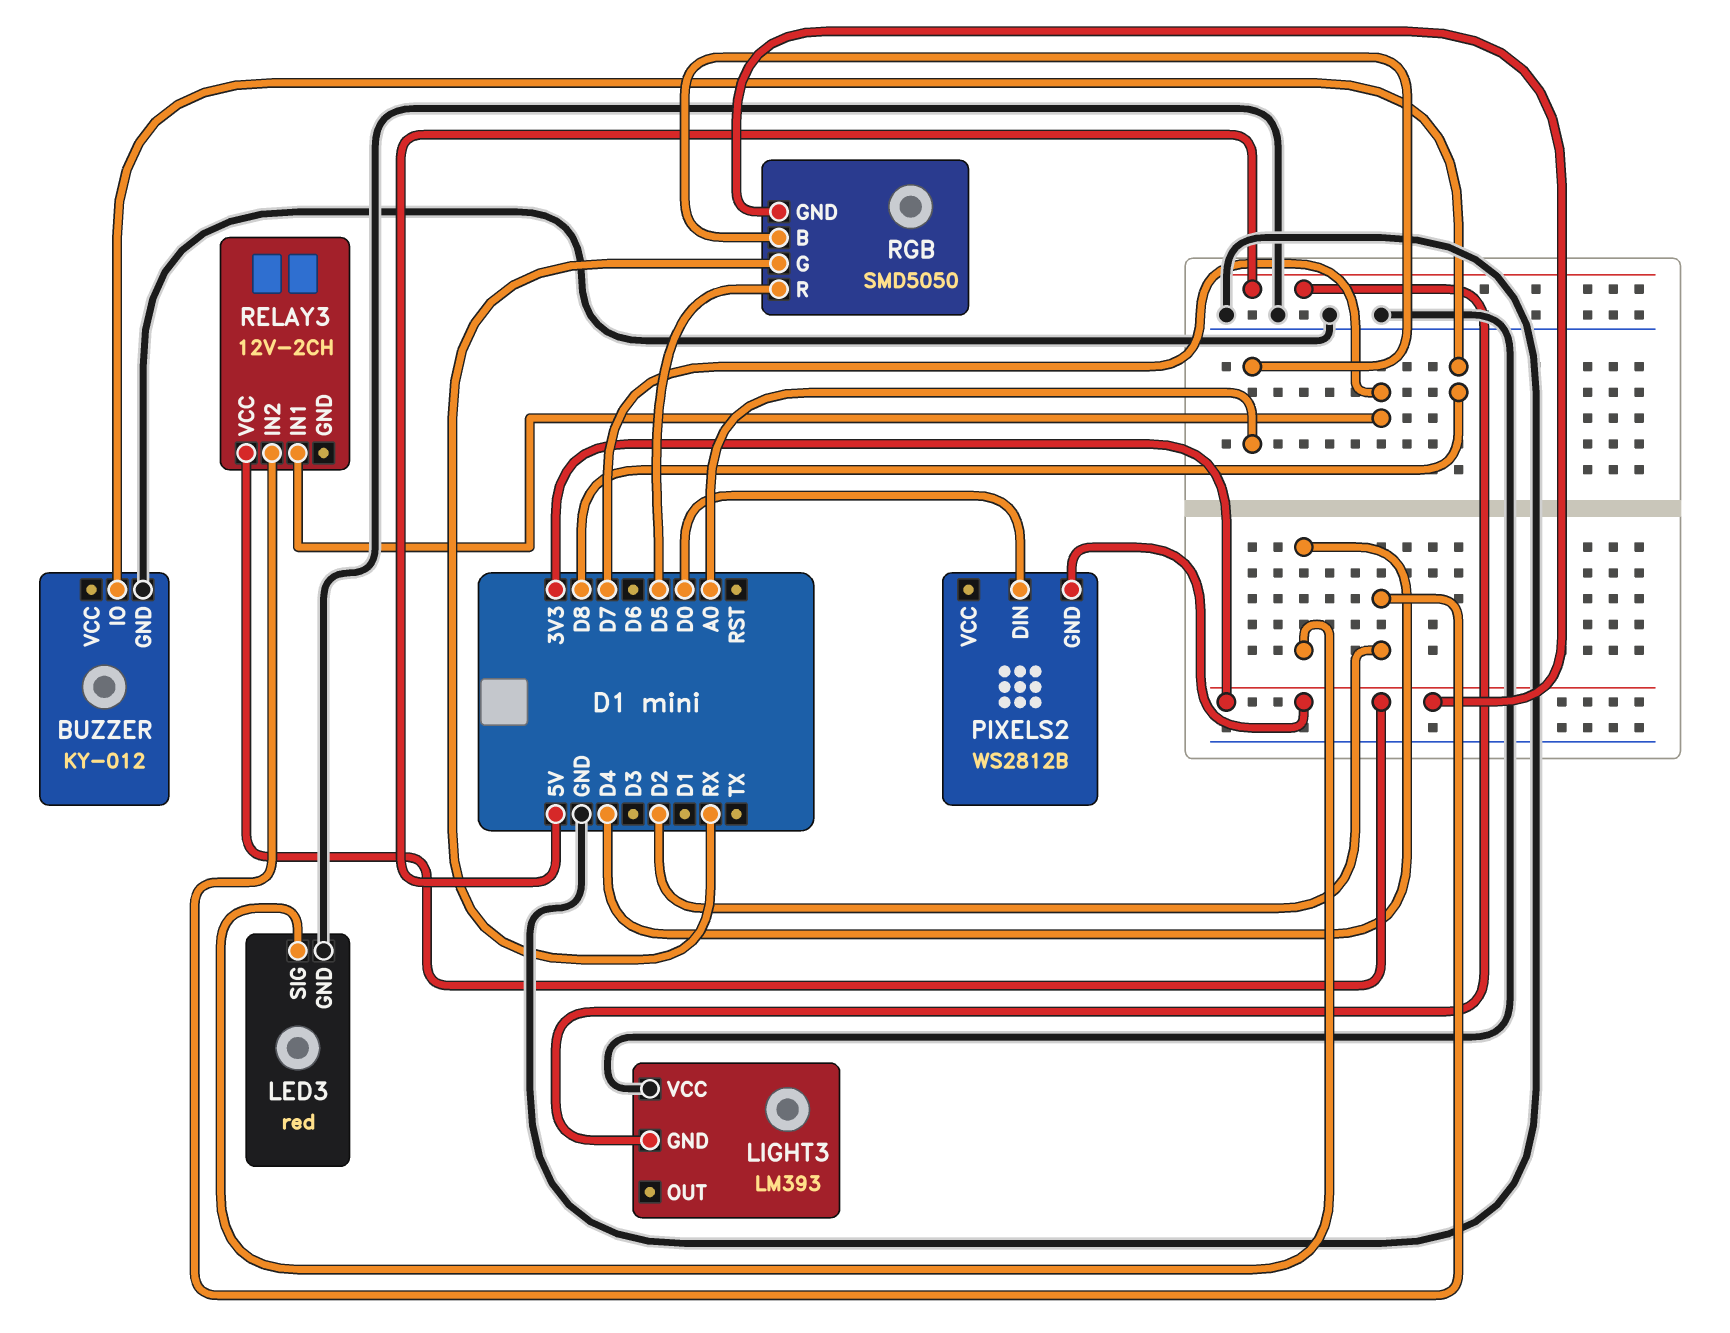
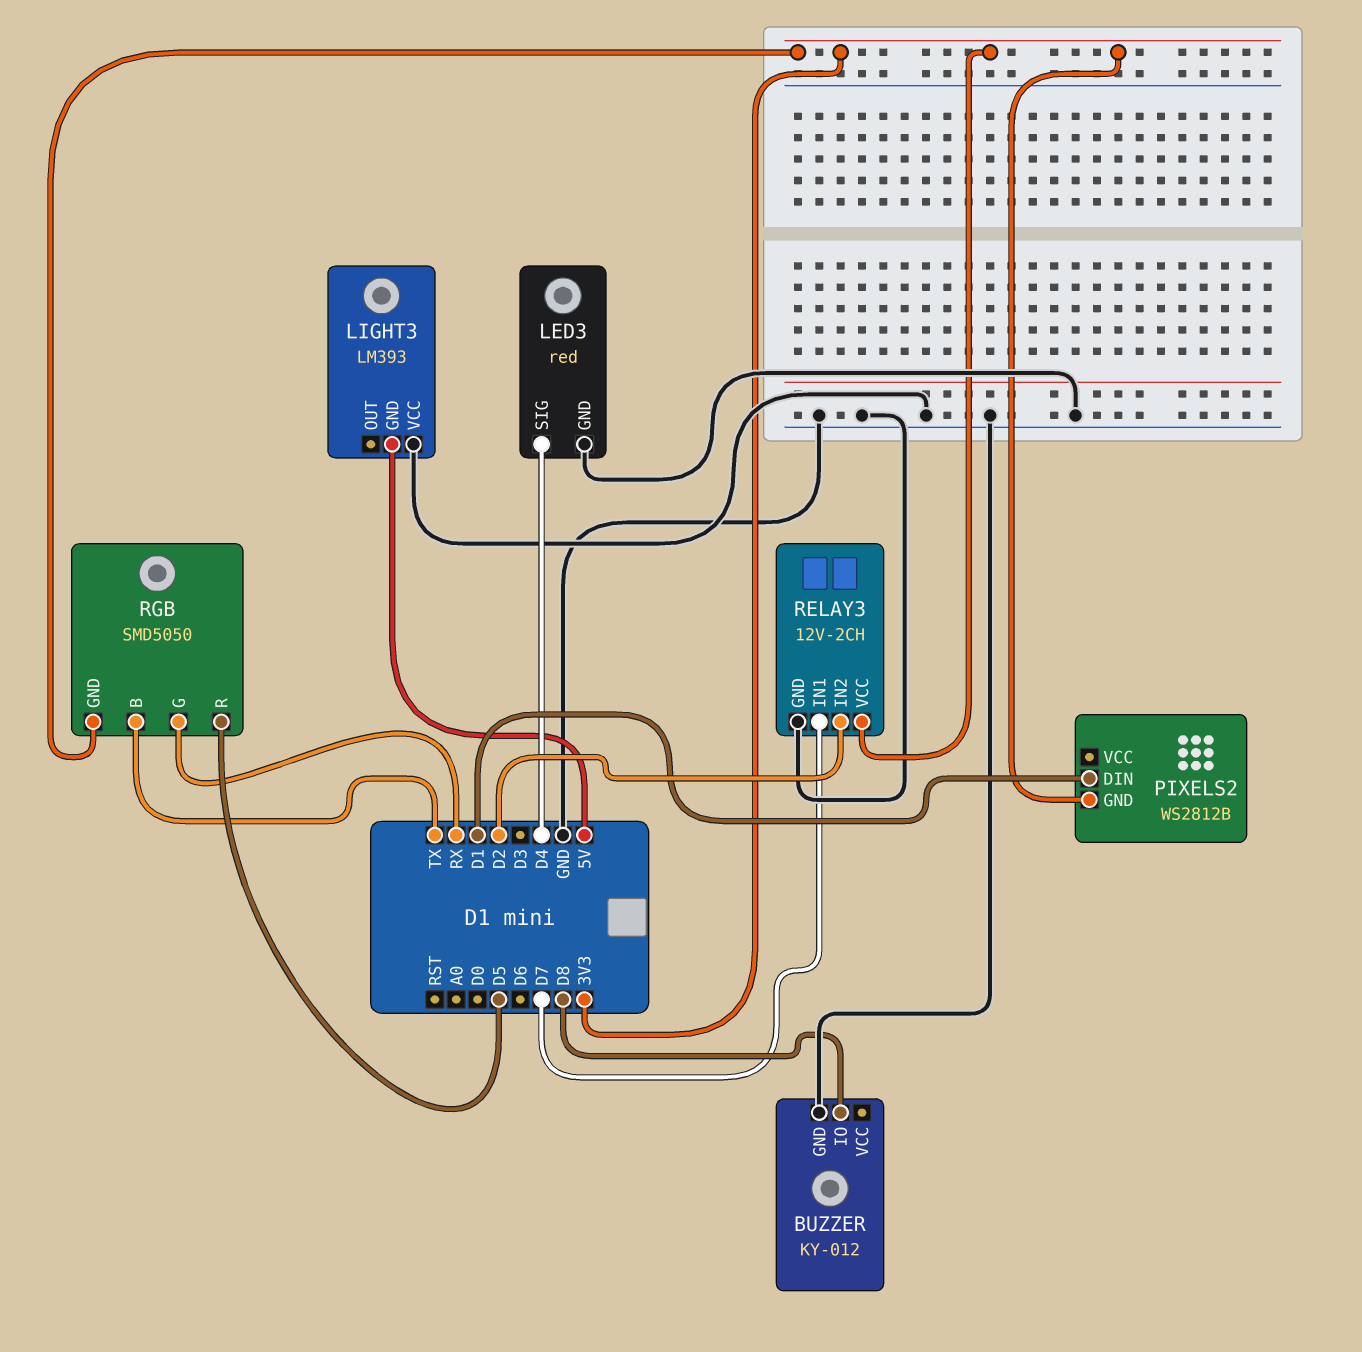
PIXELS2 pin DIN: D0 -> D1
RELAY3 pin GND: none -> GND
RGB pin B: A0 -> TX

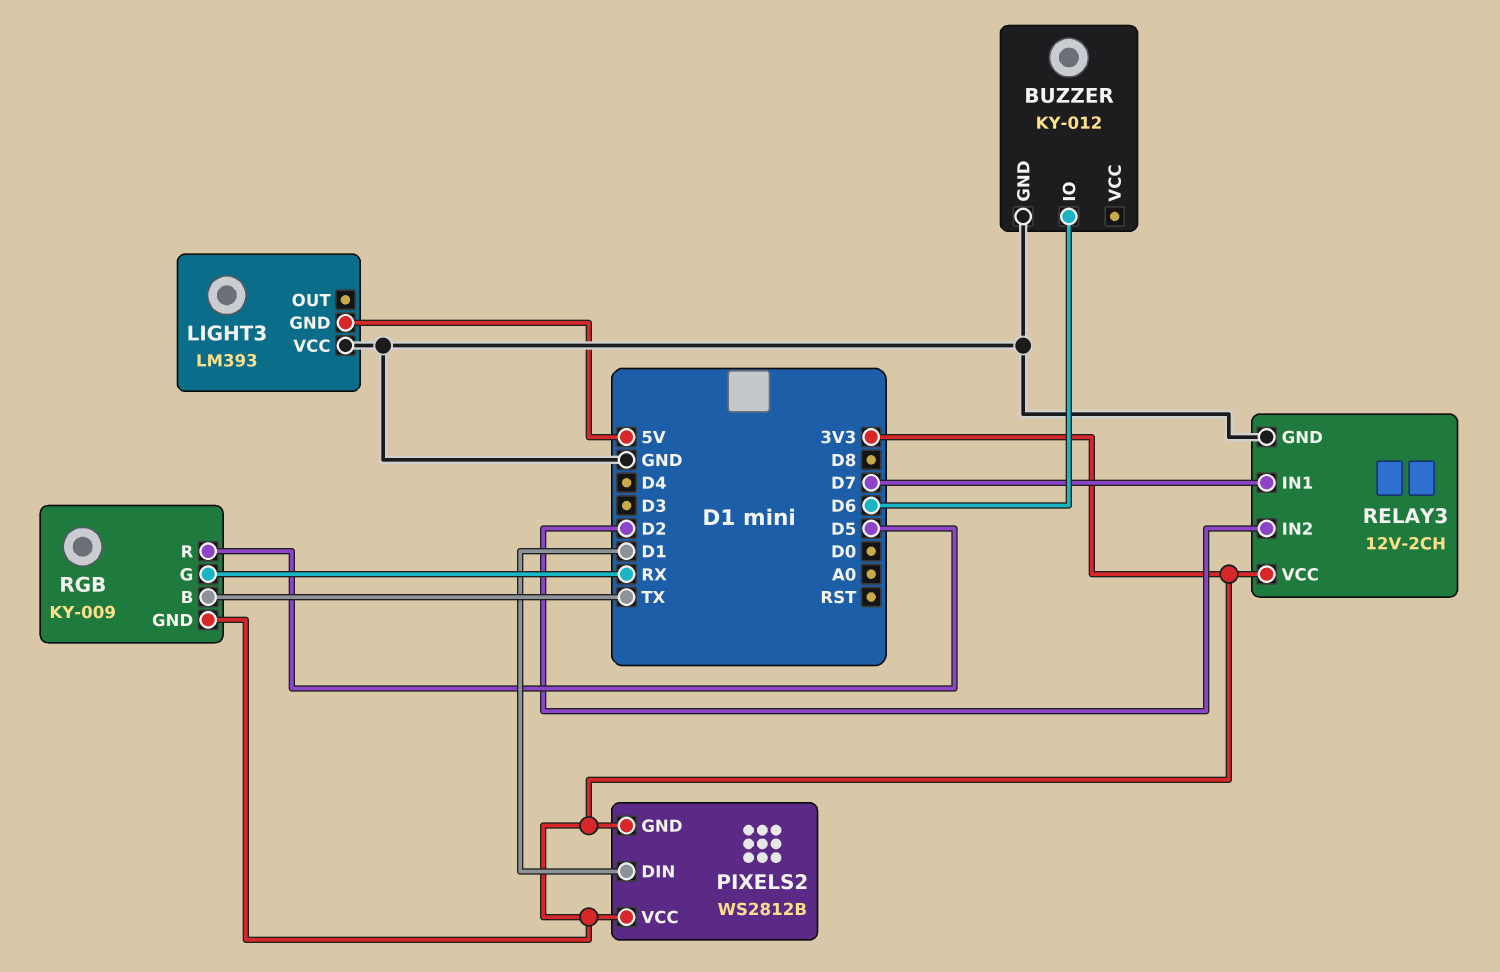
BUZZER pin IO: D8 -> D6
LED3: red -> none
LED3 pin GND: GND -> none
LED3 pin SIG: D4 -> none
PIXELS2 pin VCC: none -> 3V3
RGB: SMD5050 -> KY-009

